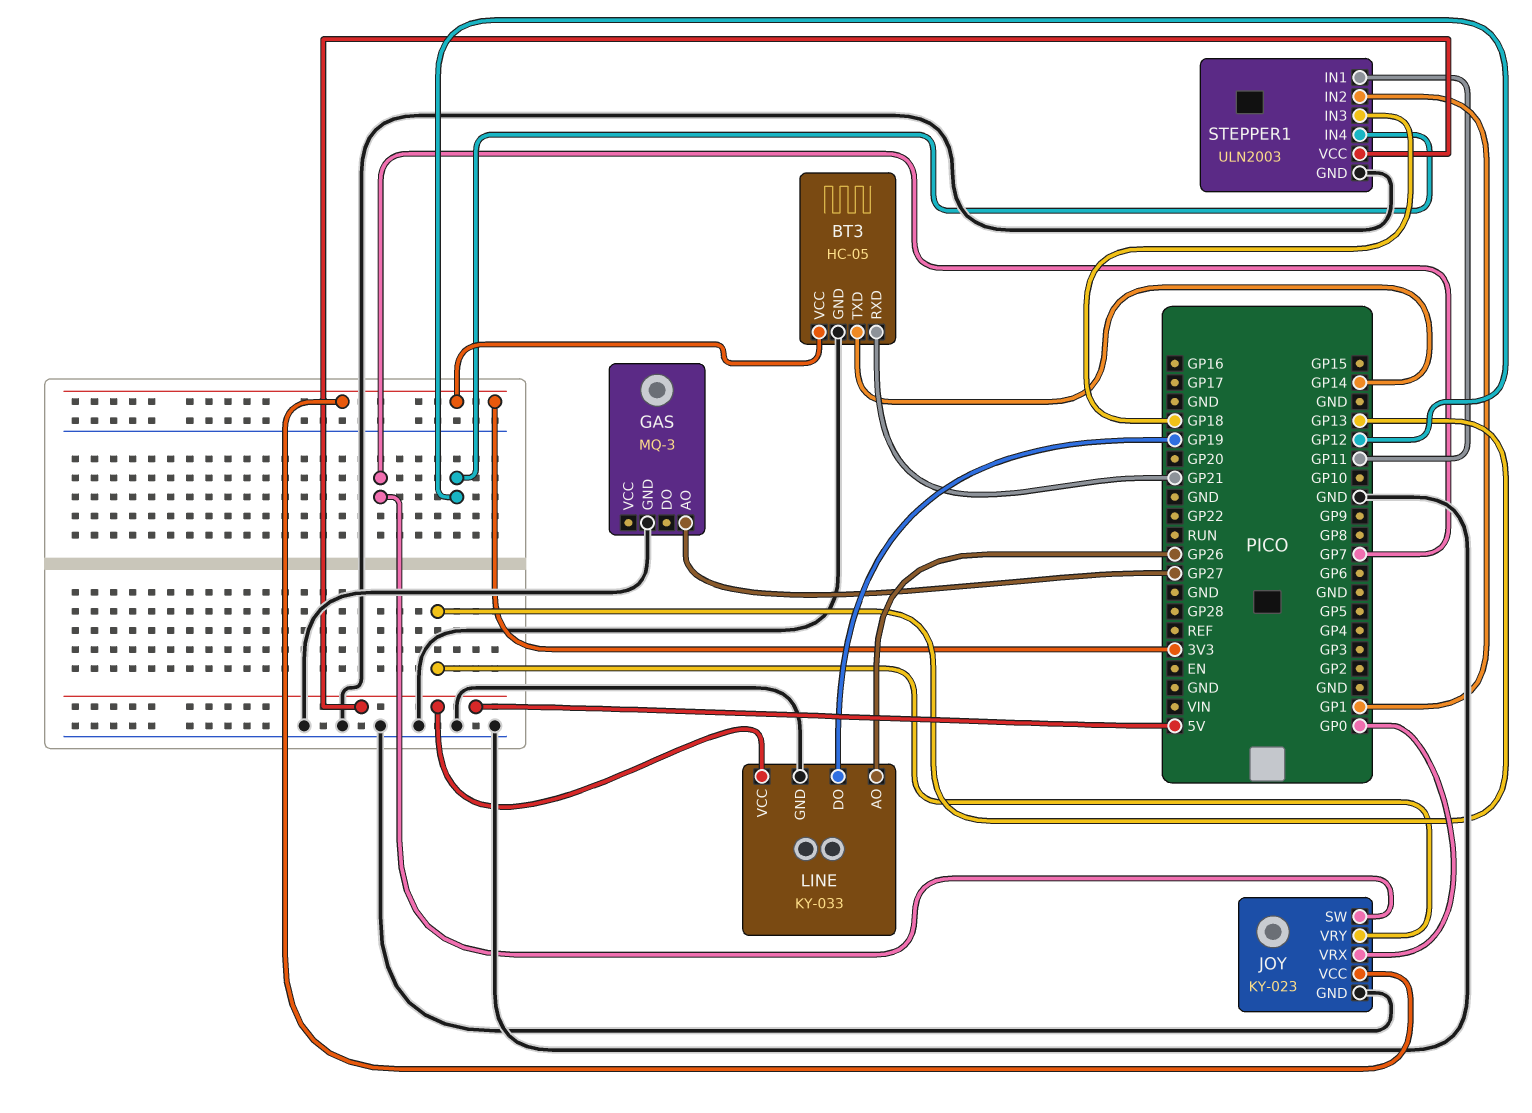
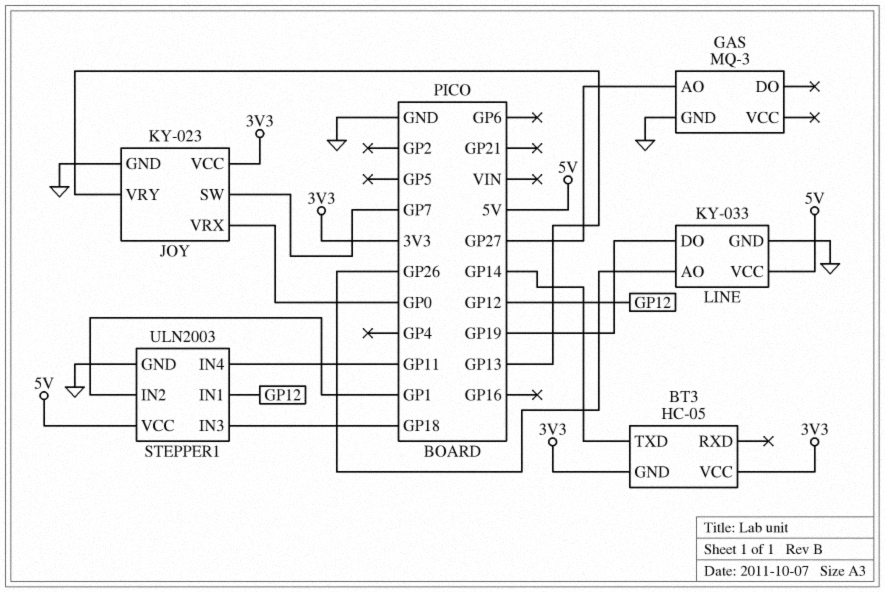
BT3 pin GND: GND -> 3V3
BT3 pin RXD: GP21 -> none
STEPPER1 pin IN1: GP11 -> GP12
STEPPER1 pin IN4: GP12 -> GP11

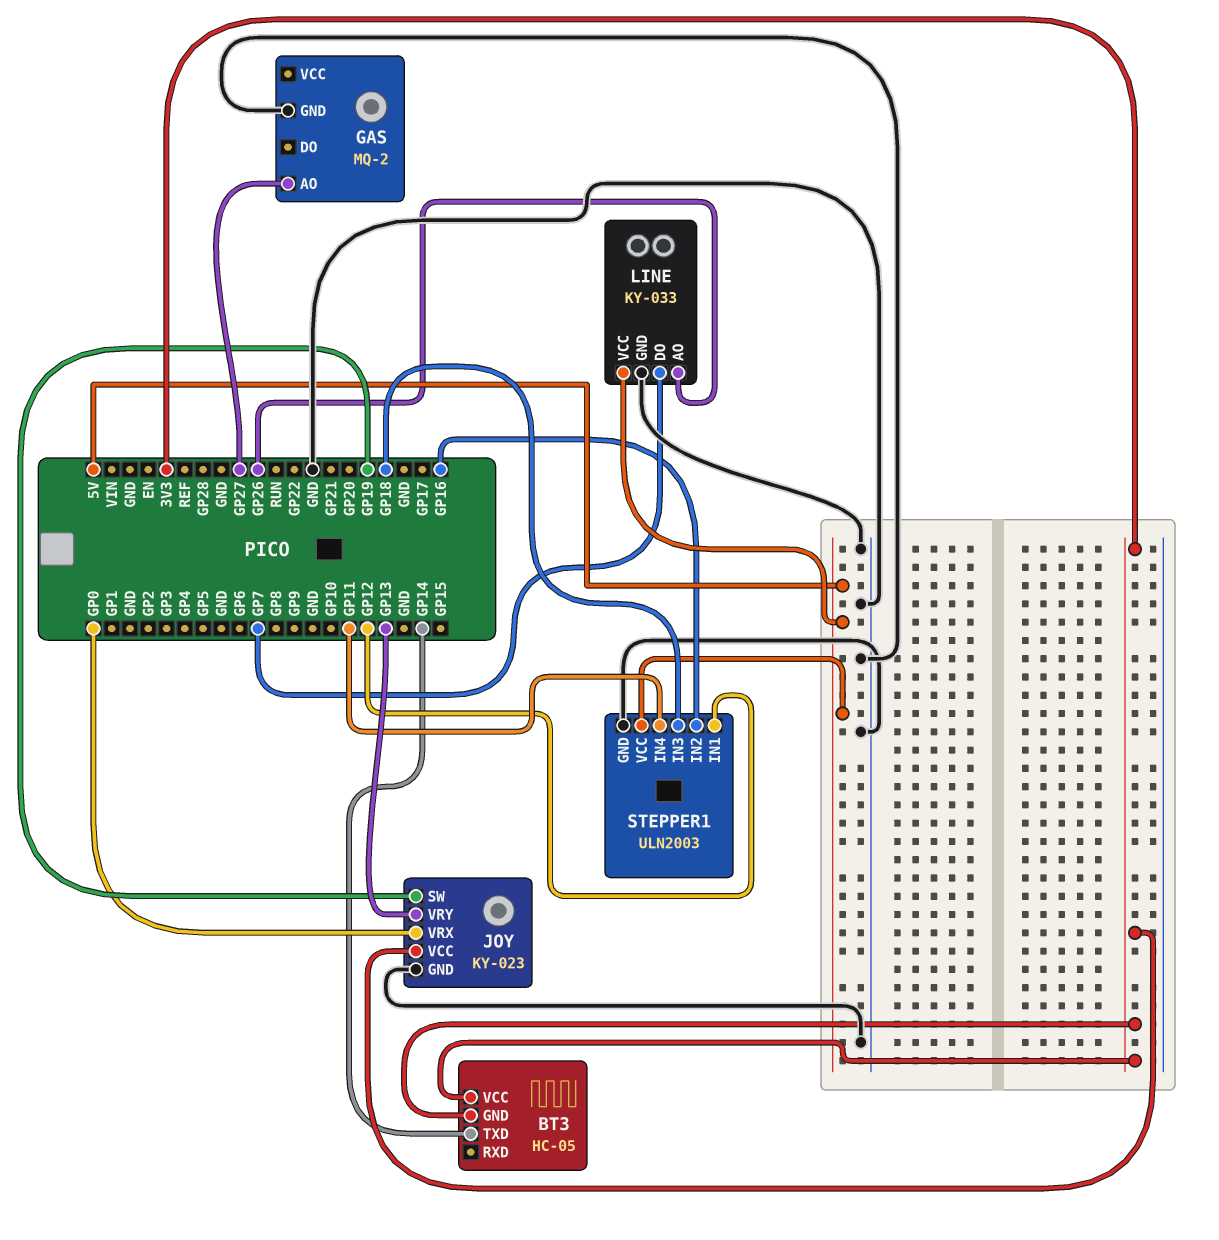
GAS: MQ-3 -> MQ-2
JOY pin SW: GP7 -> GP19
LINE pin DO: GP19 -> GP7
STEPPER1 pin IN2: GP1 -> GP16

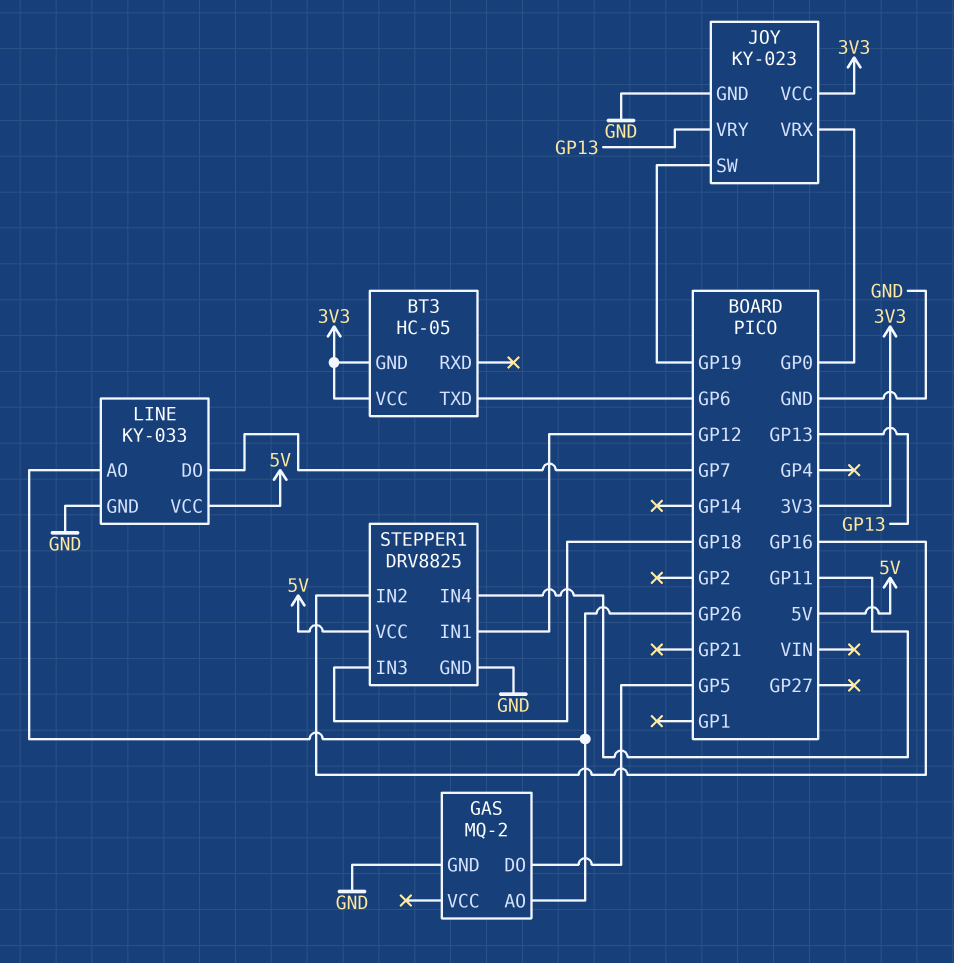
BT3 pin TXD: GP14 -> GP6
GAS pin AO: GP27 -> GP26
GAS pin DO: none -> GP5
STEPPER1: ULN2003 -> DRV8825

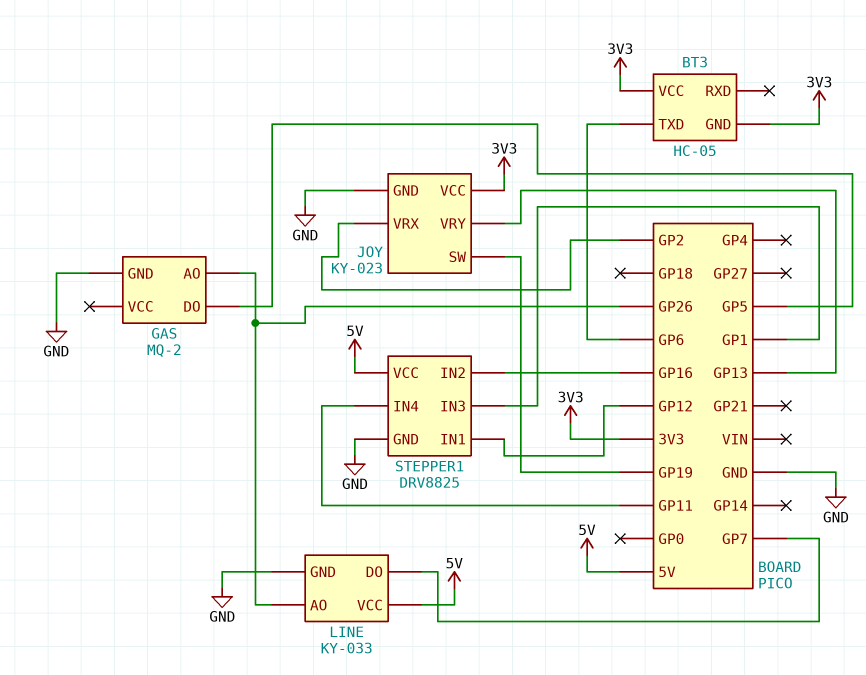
JOY pin VRX: GP0 -> GP2
STEPPER1 pin IN3: GP18 -> GP1

